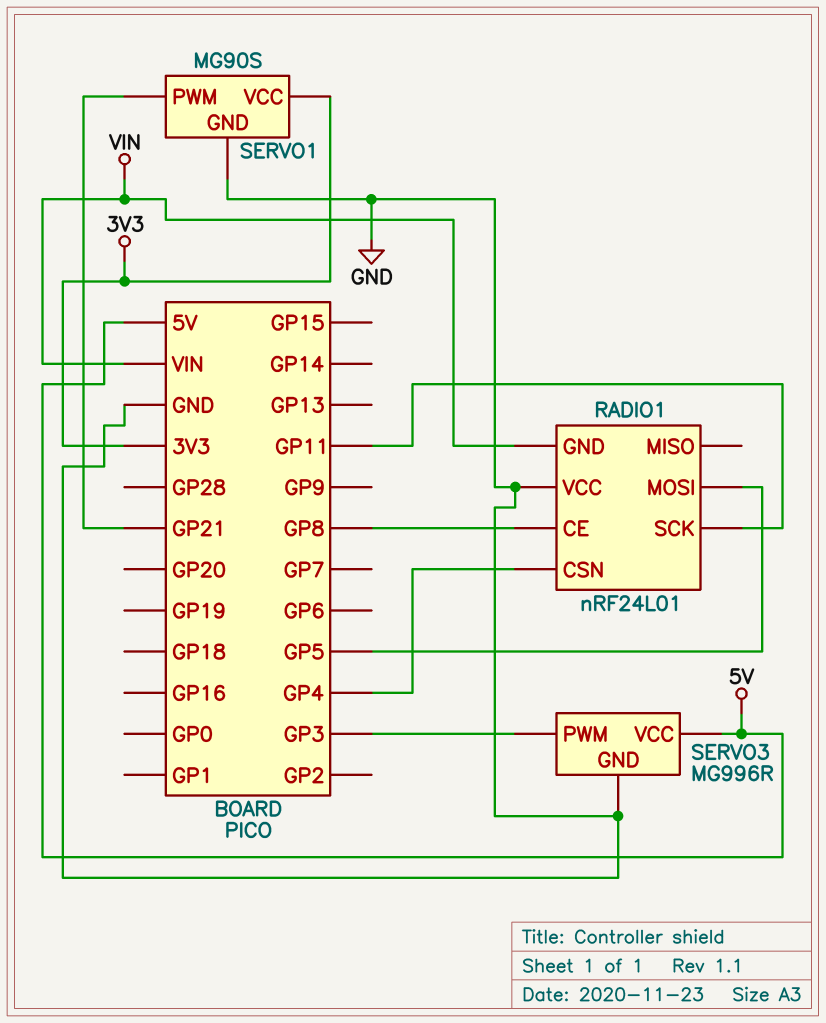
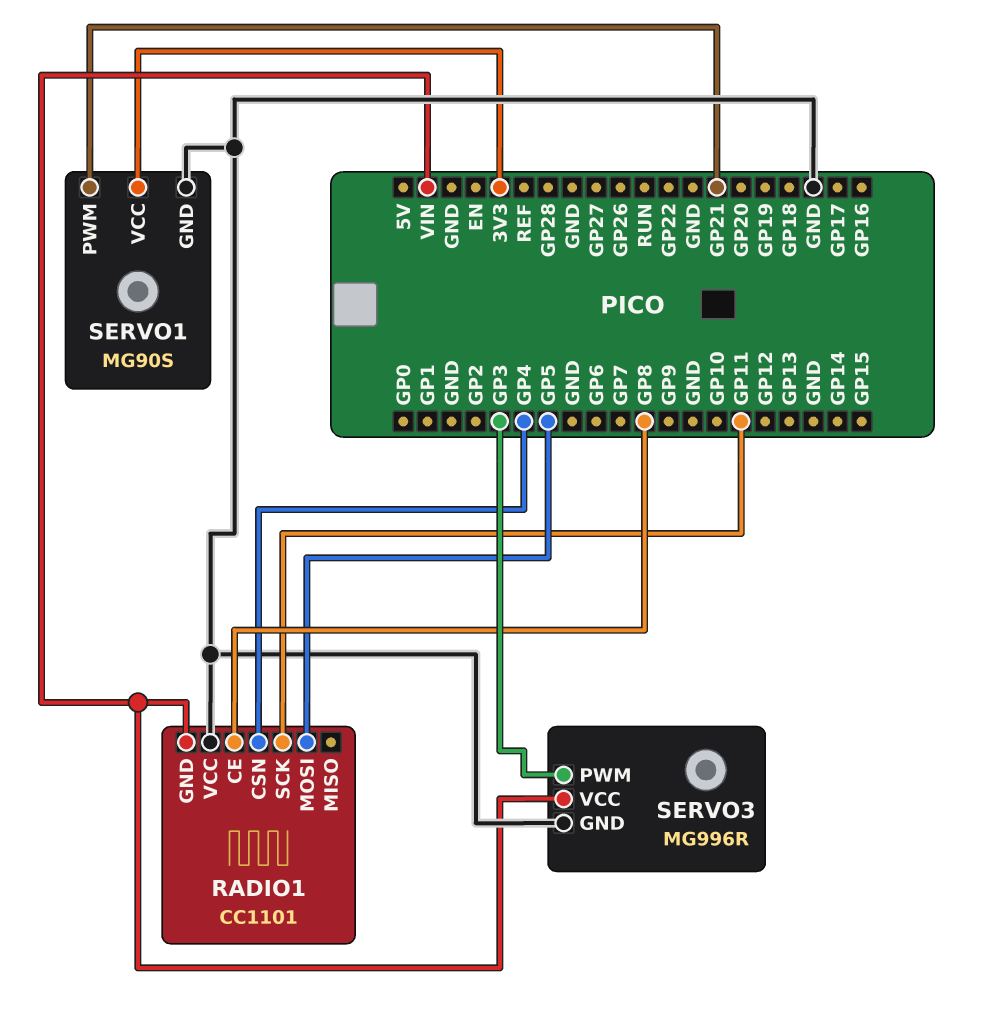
RADIO1: nRF24L01 -> CC1101
SERVO3 pin VCC: 5V -> VIN

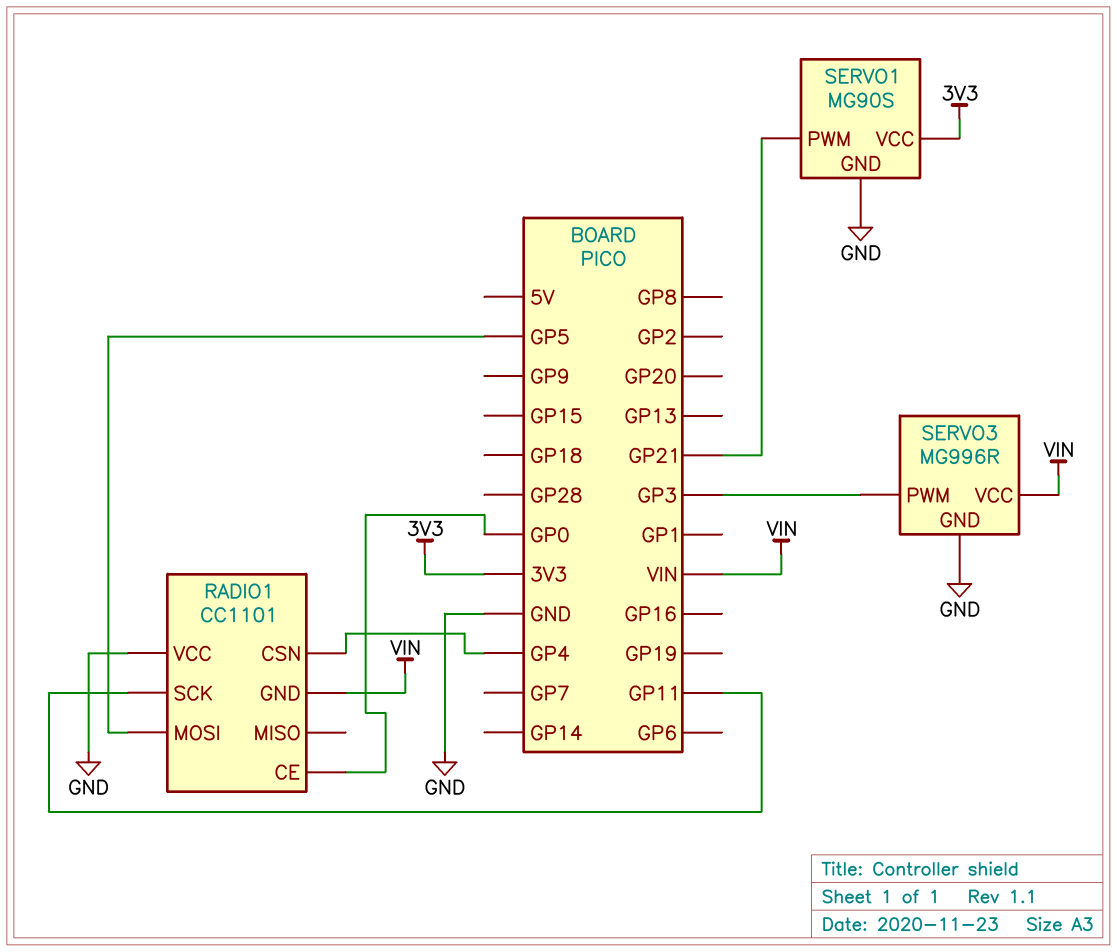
RADIO1 pin CE: GP8 -> GP0

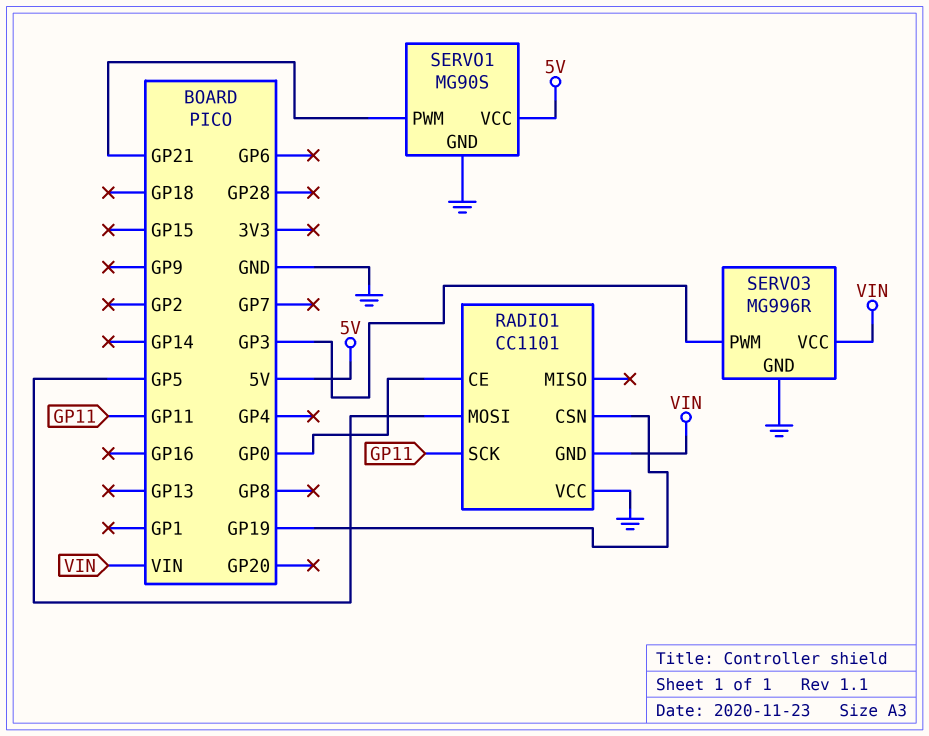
RADIO1 pin CSN: GP4 -> GP19
SERVO1 pin VCC: 3V3 -> 5V

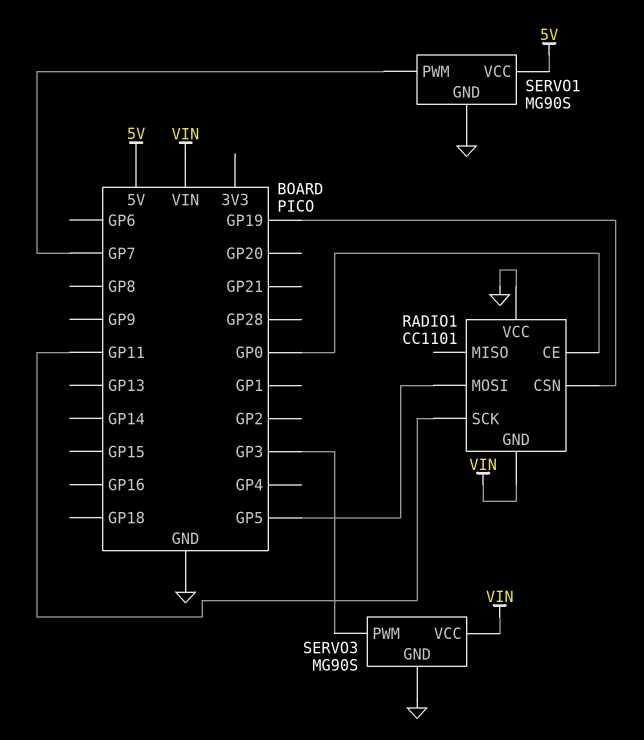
SERVO1 pin PWM: GP21 -> GP7
SERVO3: MG996R -> MG90S

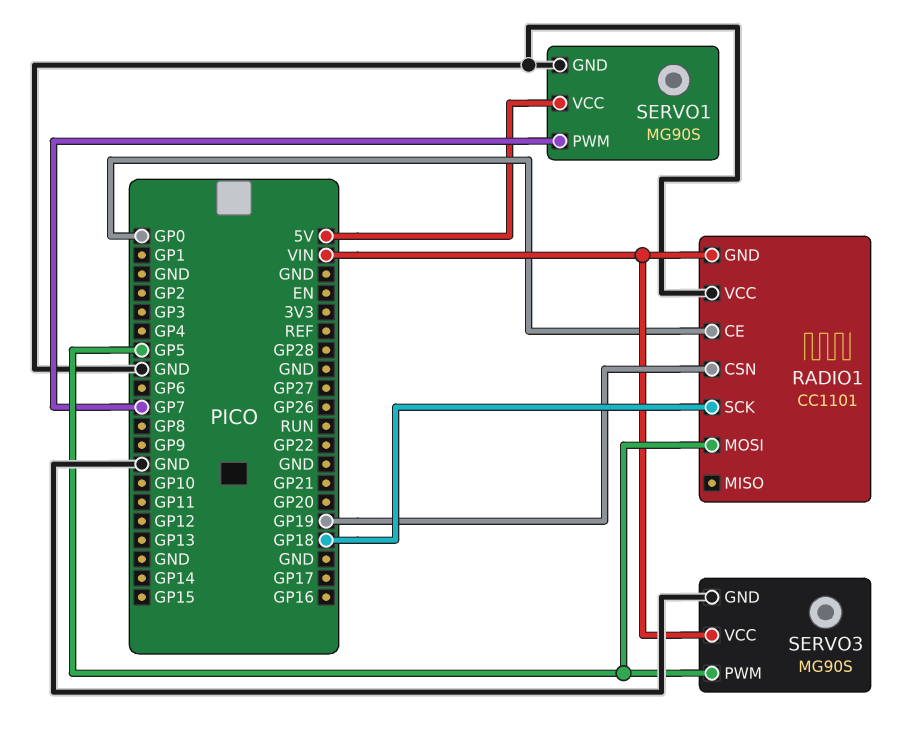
RADIO1 pin SCK: GP11 -> GP18
SERVO3 pin PWM: GP3 -> GP5

